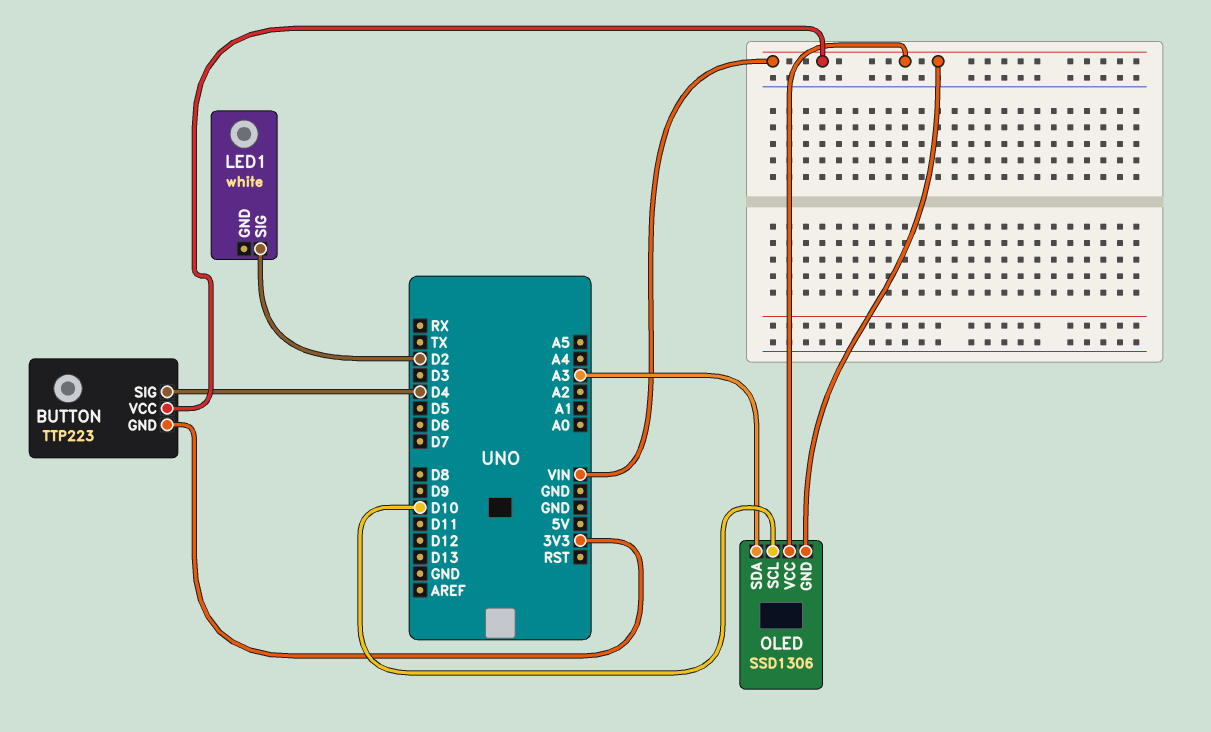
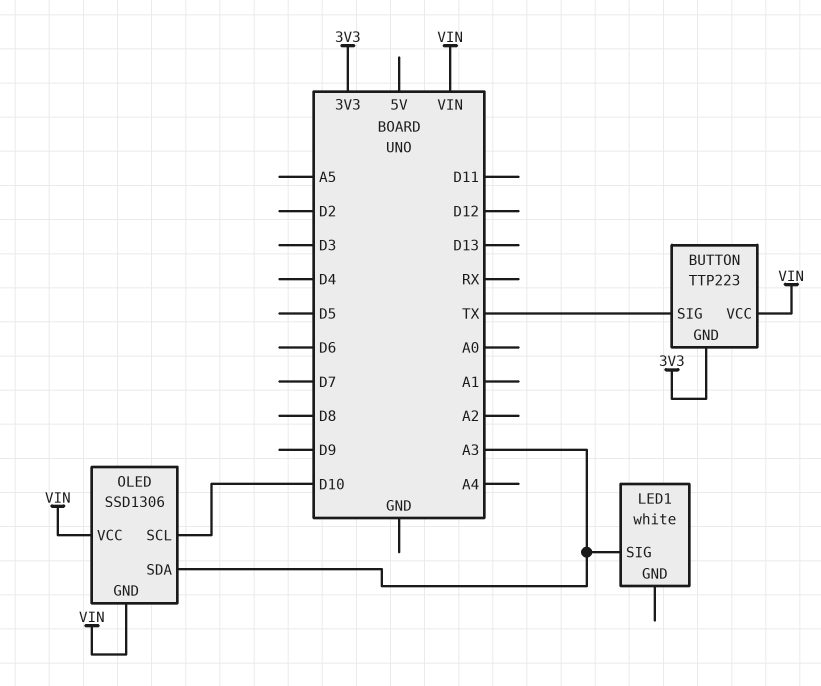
BUTTON pin SIG: D4 -> TX
LED1 pin SIG: D2 -> A3

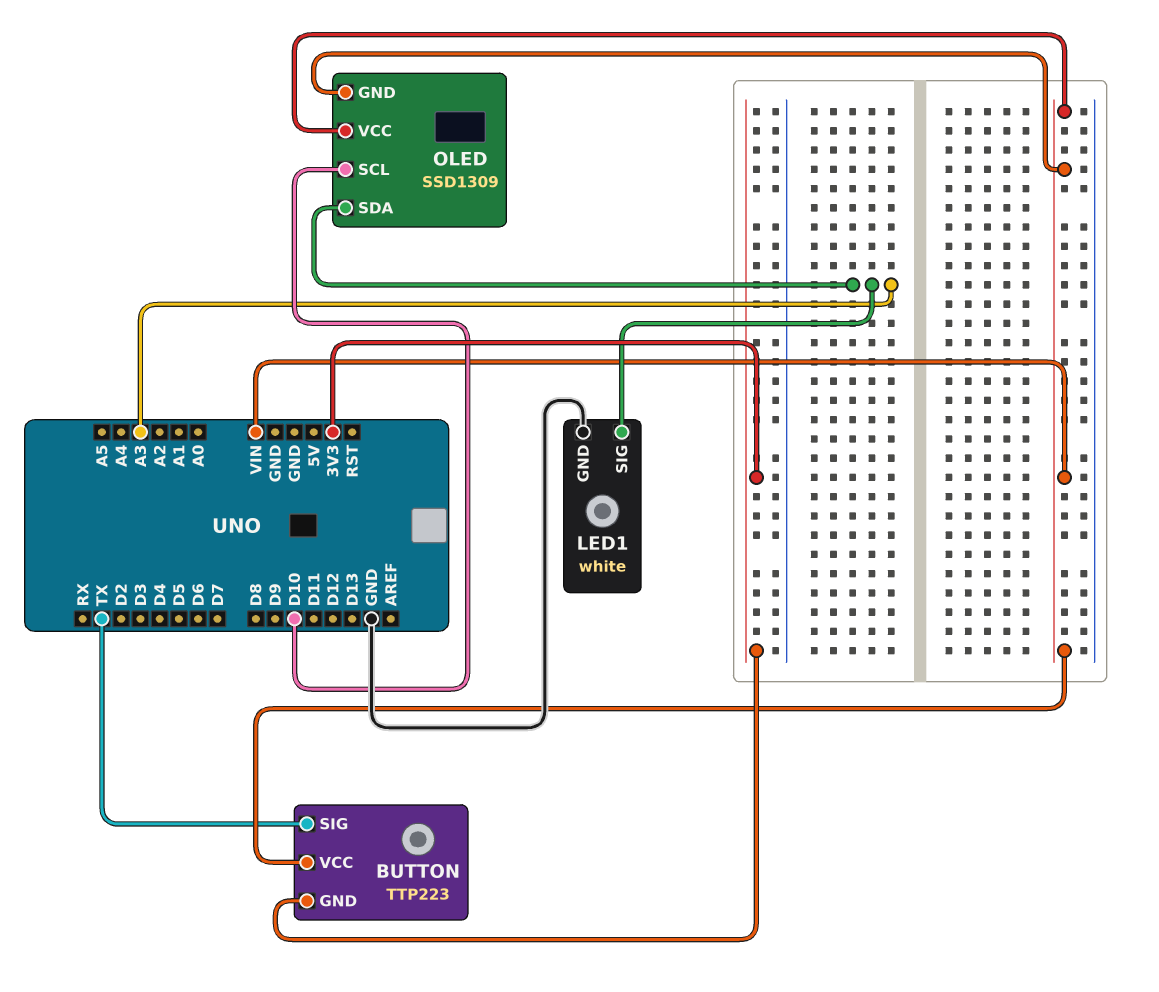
LED1 pin GND: none -> GND
OLED: SSD1306 -> SSD1309

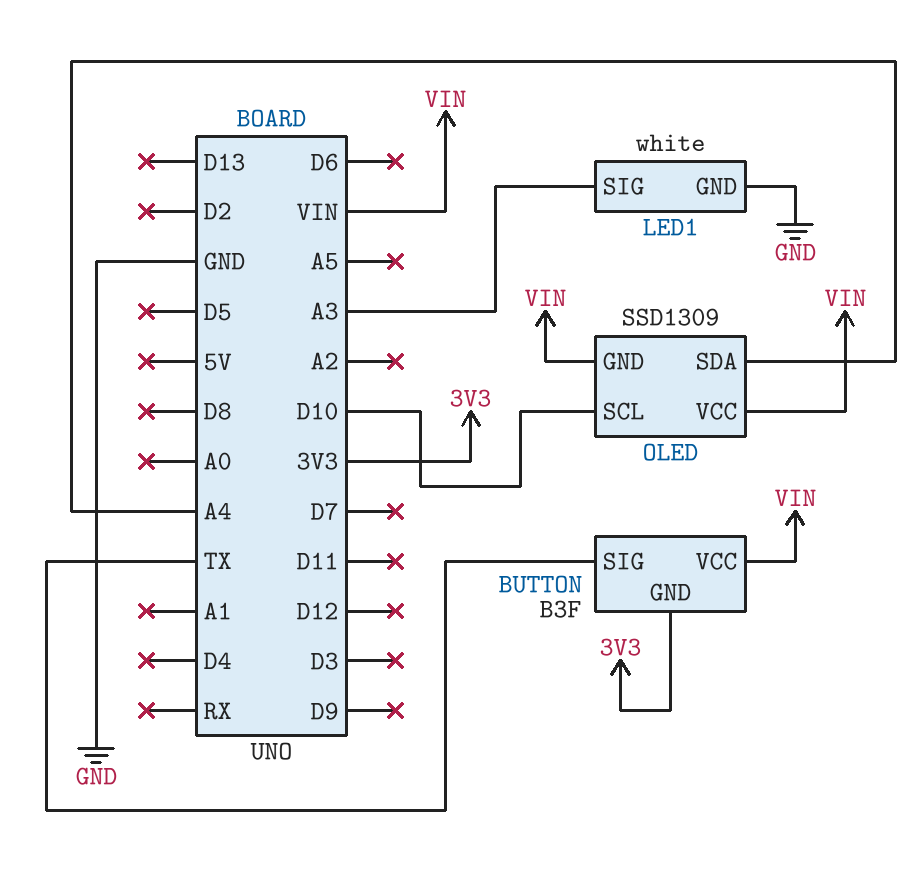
BUTTON: TTP223 -> B3F
OLED pin SDA: A3 -> A4

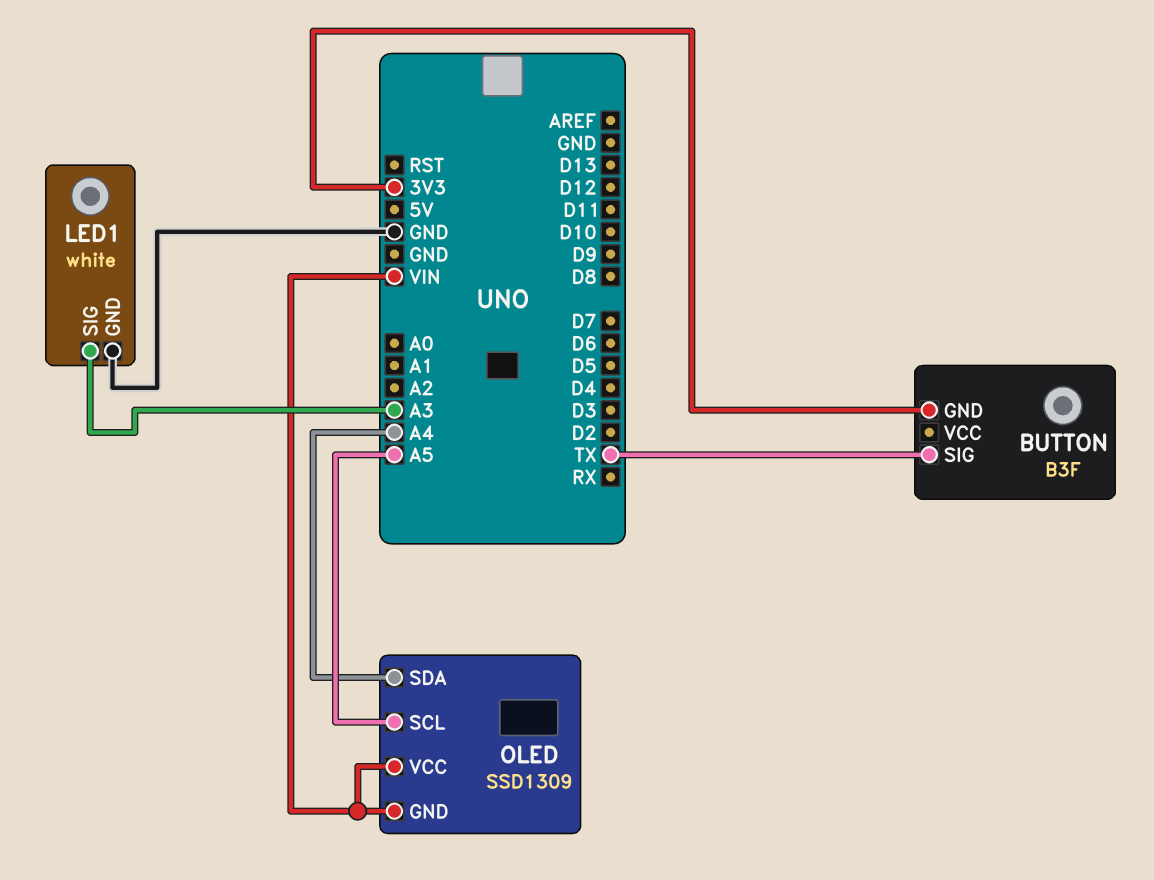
BUTTON pin VCC: VIN -> none
OLED pin SCL: D10 -> A5

